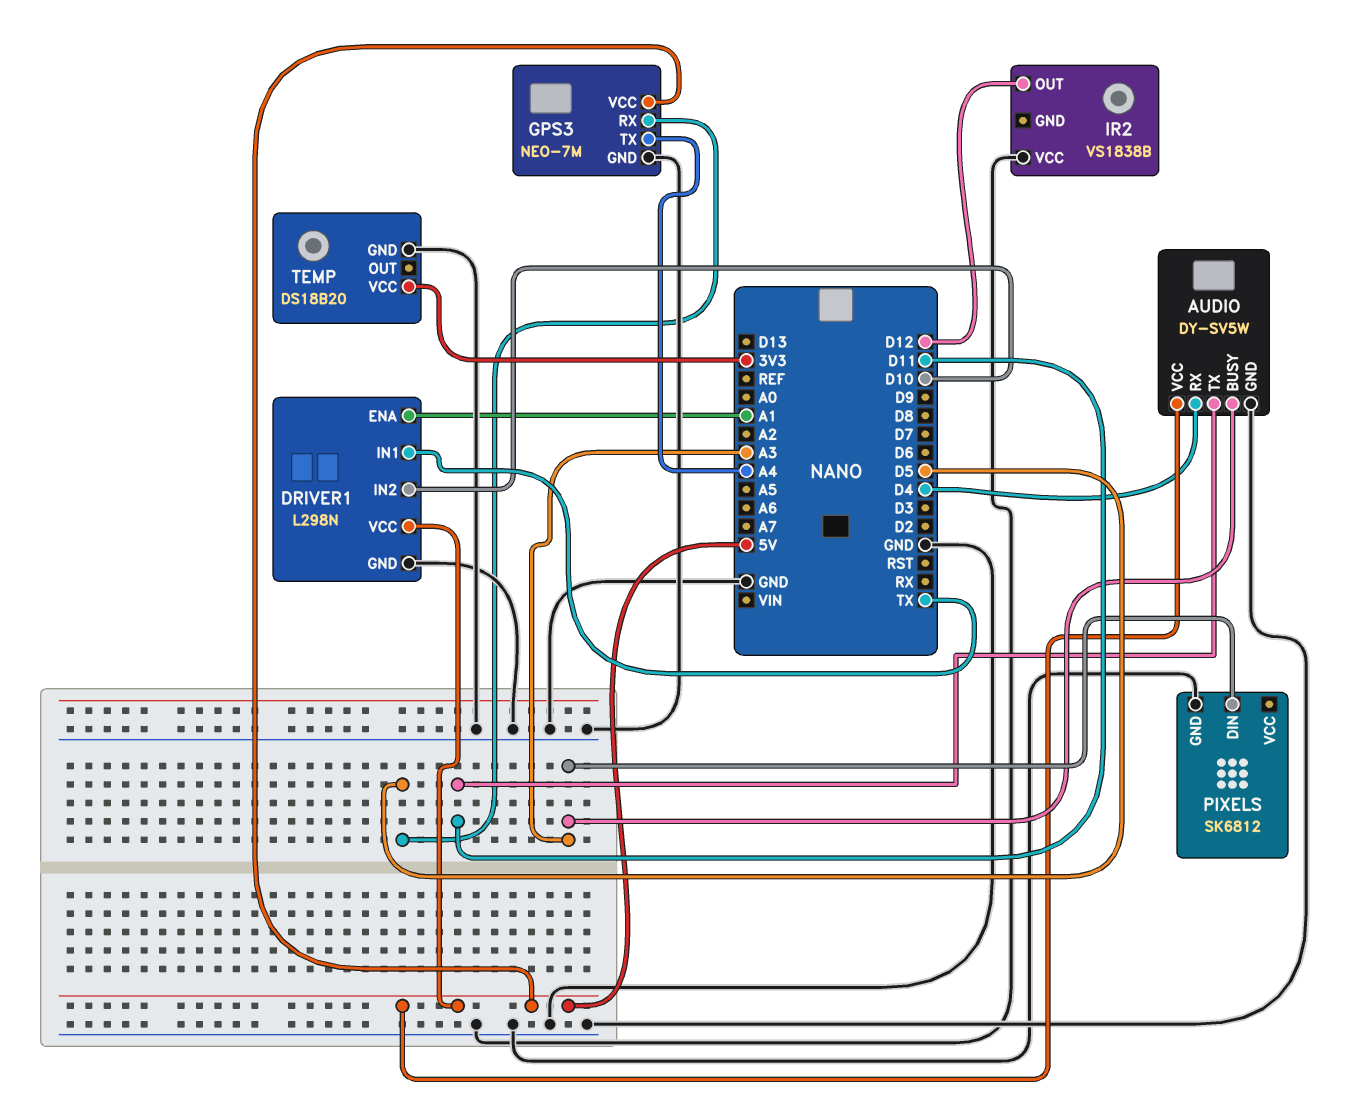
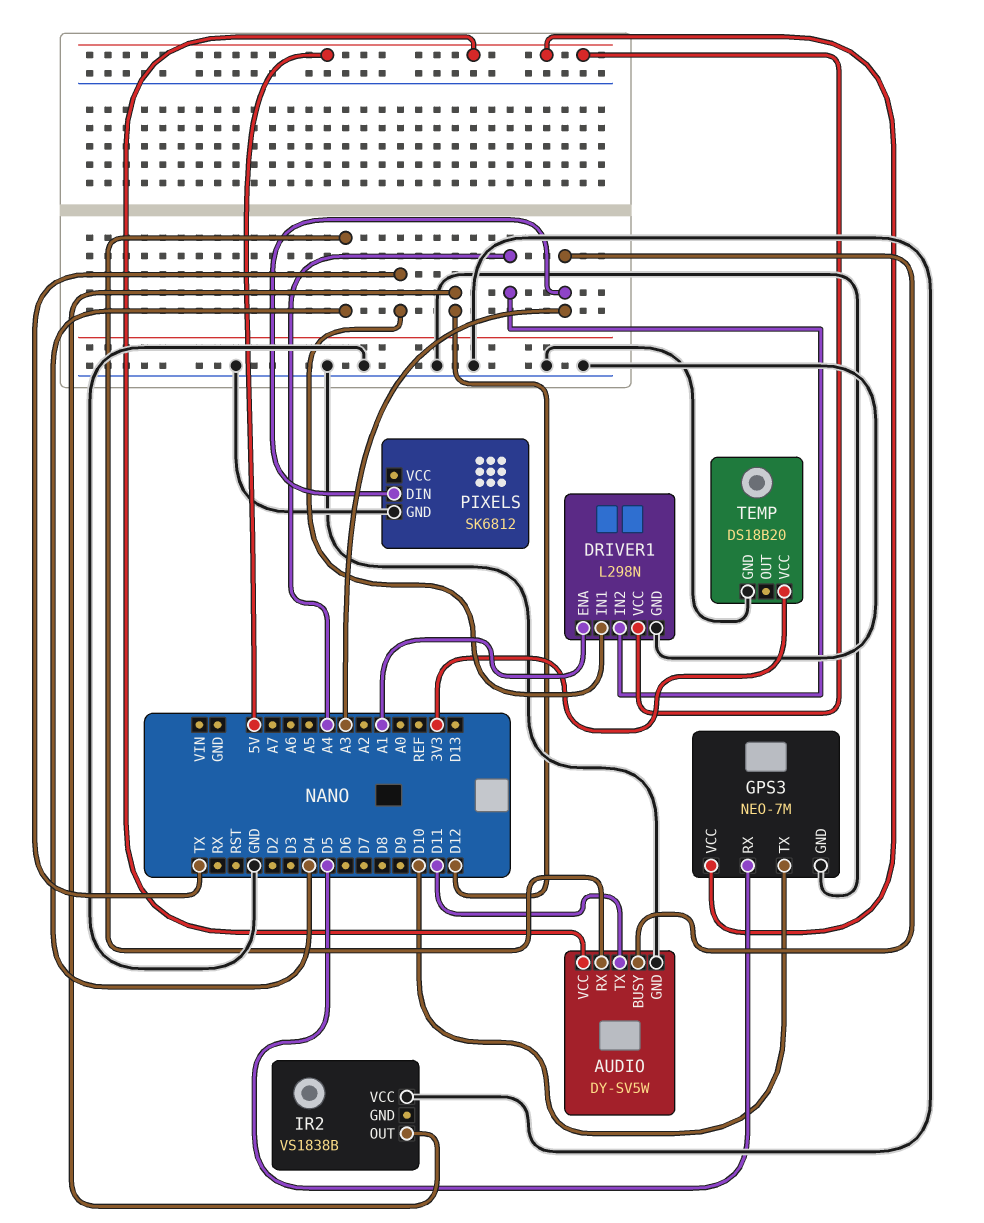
DRIVER1 pin IN2: D10 -> A4
GPS3 pin TX: A4 -> D10

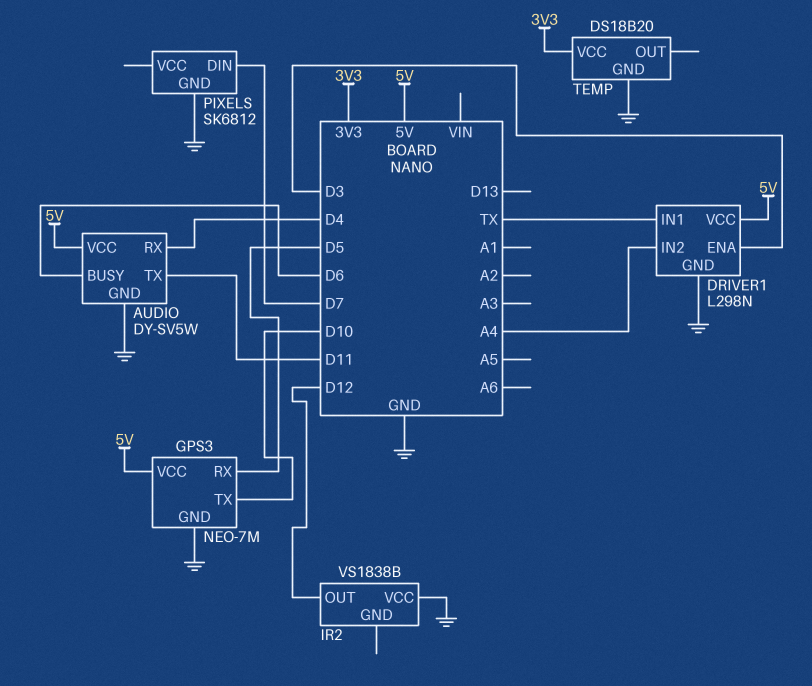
AUDIO pin BUSY: A3 -> D6
DRIVER1 pin ENA: A1 -> D3
PIXELS pin DIN: A3 -> D7

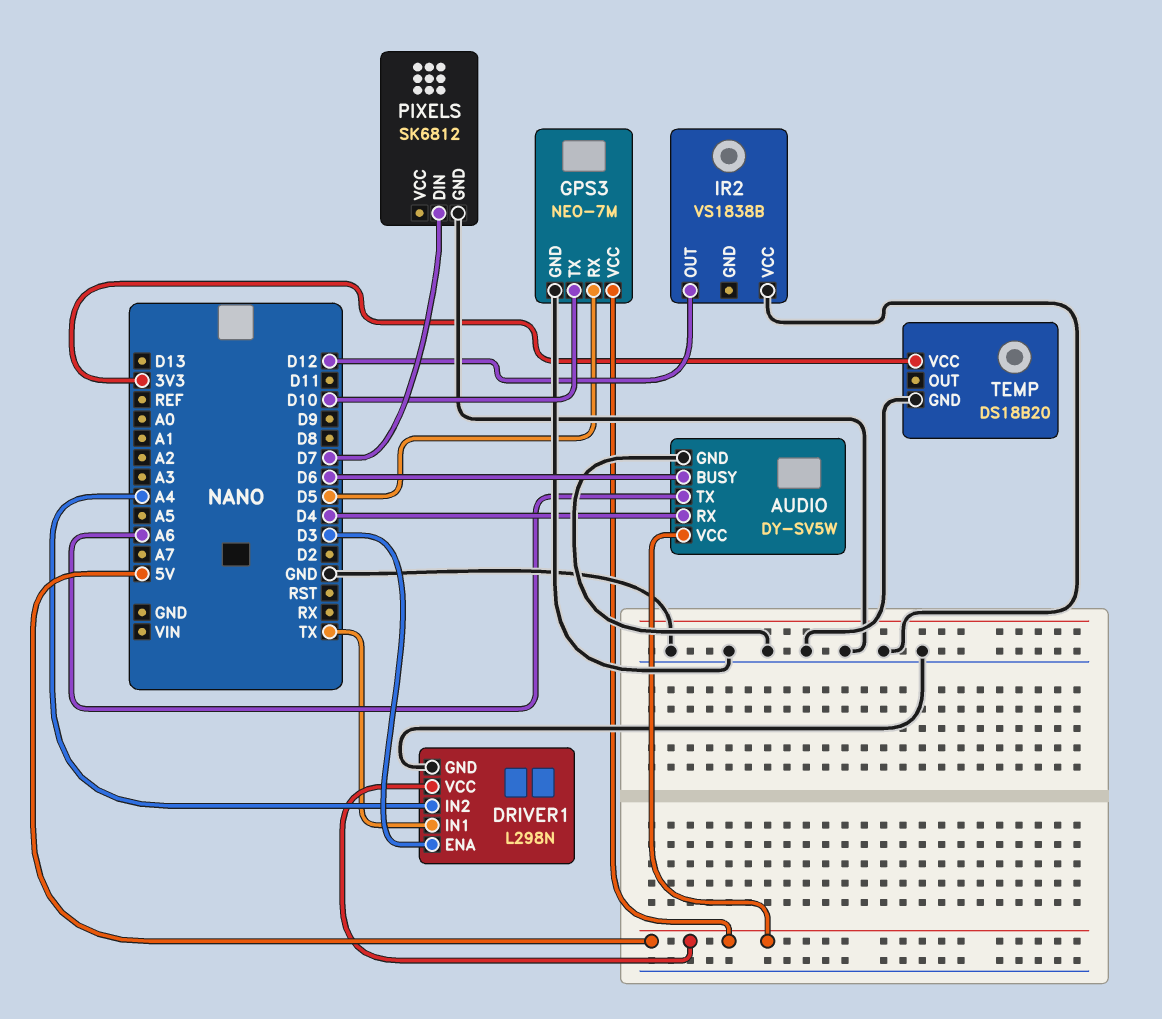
AUDIO pin TX: D11 -> A6

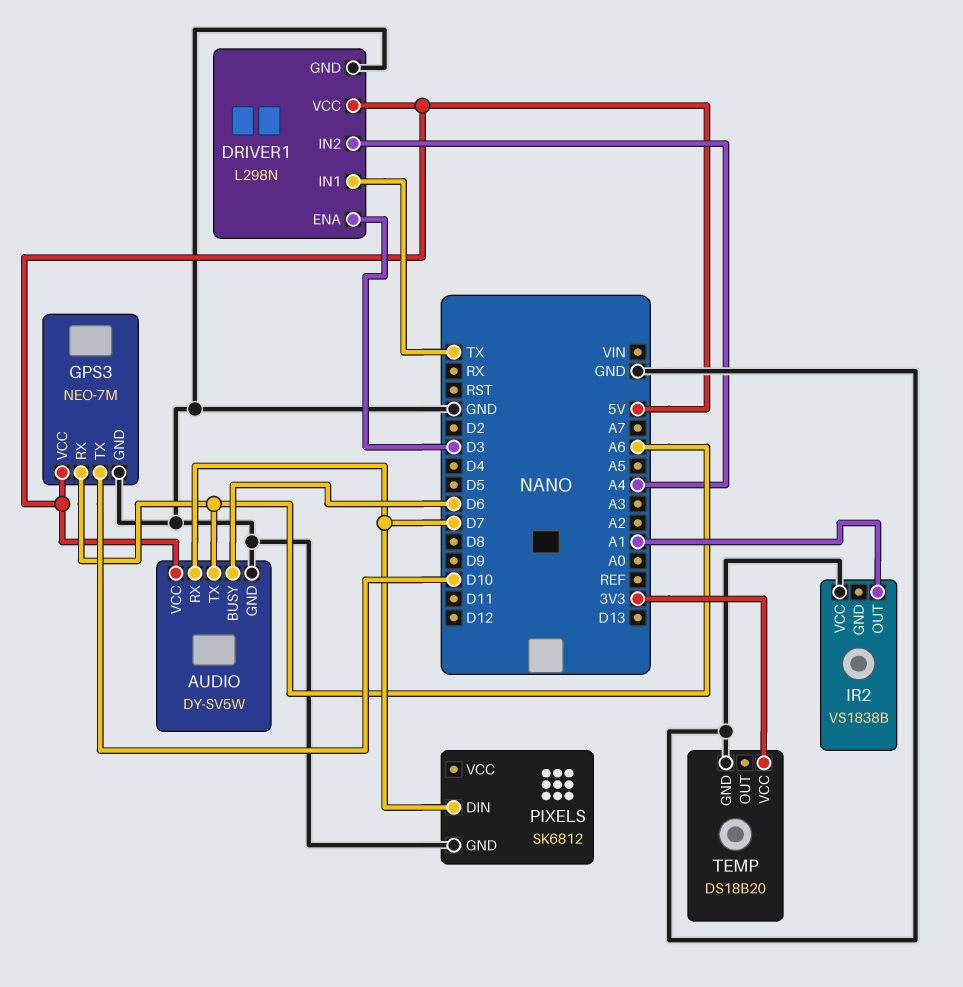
AUDIO pin RX: D4 -> D7
GPS3 pin RX: D5 -> A6
IR2 pin OUT: D12 -> A1

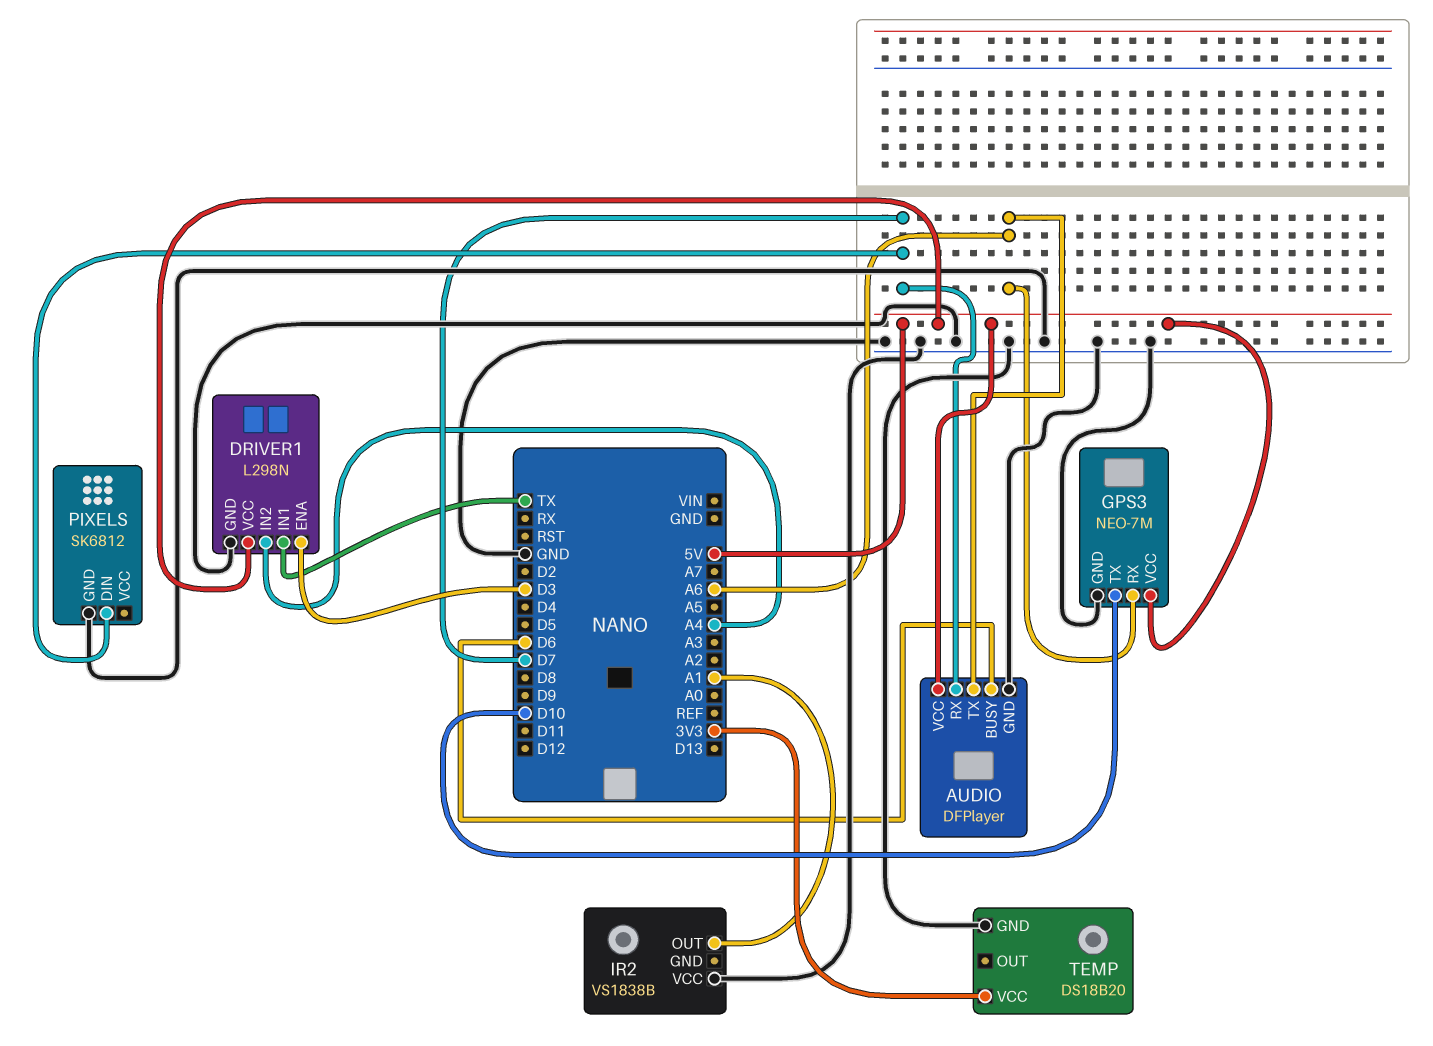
AUDIO: DY-SV5W -> DFPlayer

